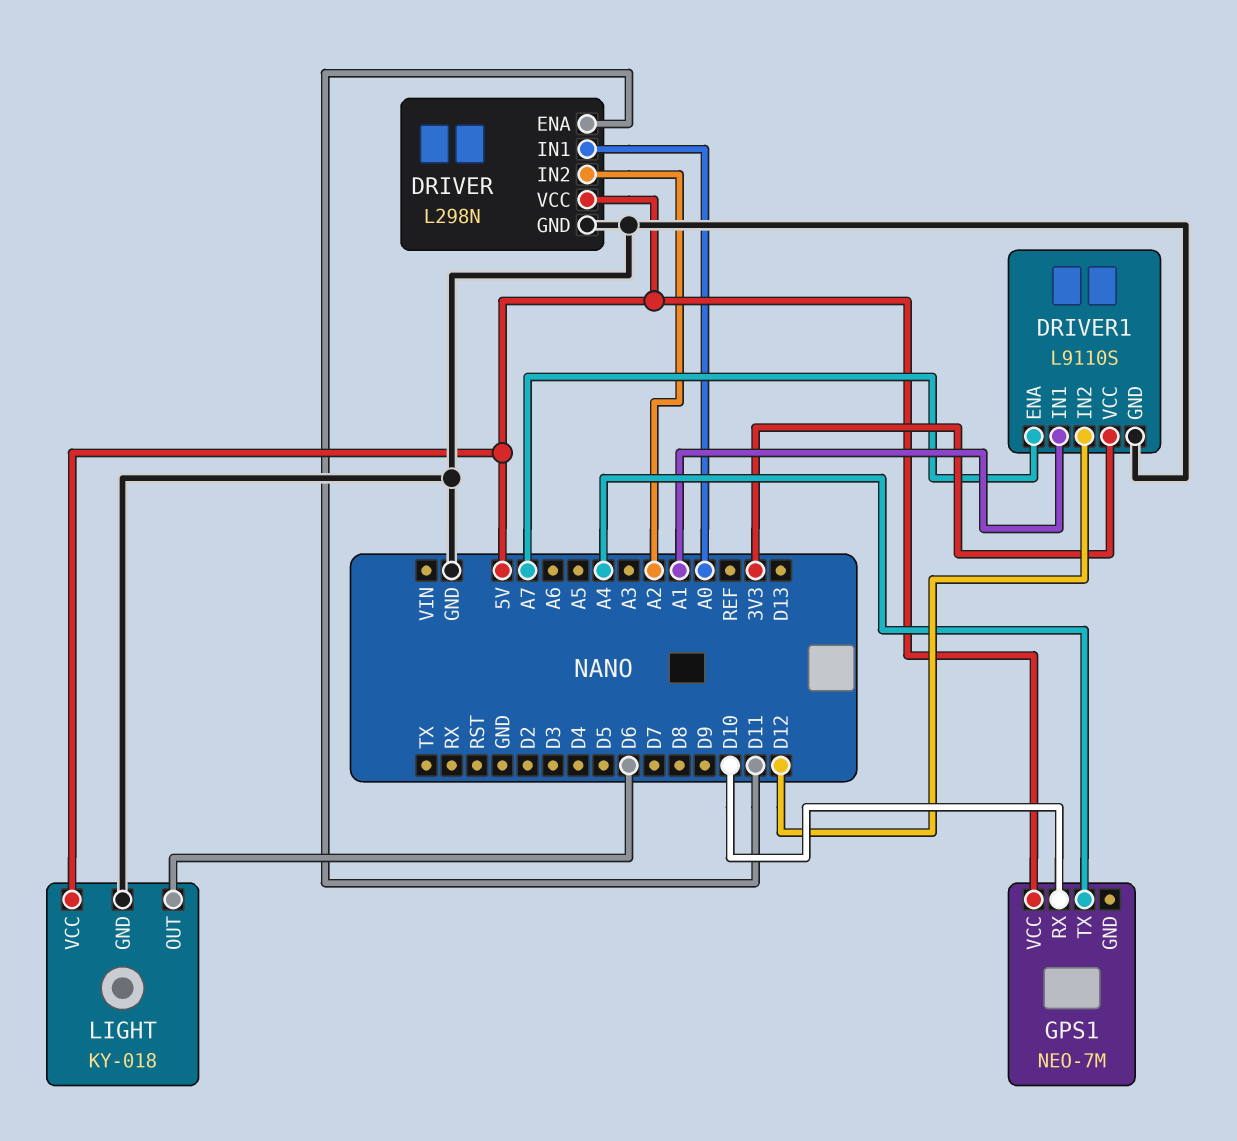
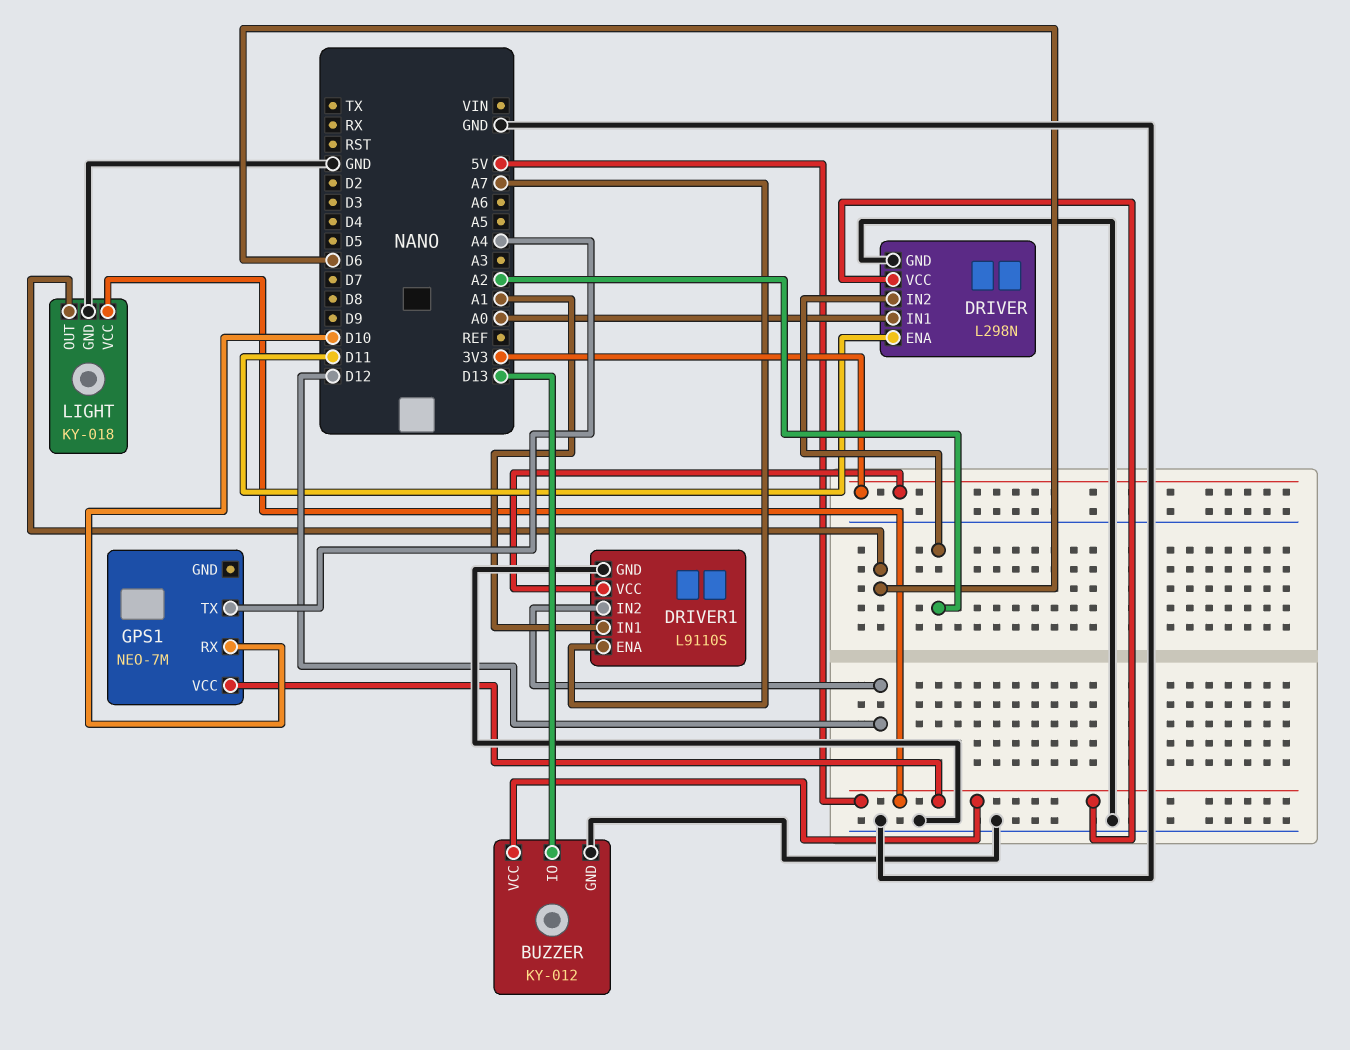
BUZZER: none -> KY-012
BUZZER pin GND: none -> GND
BUZZER pin IO: none -> D13
BUZZER pin VCC: none -> 5V

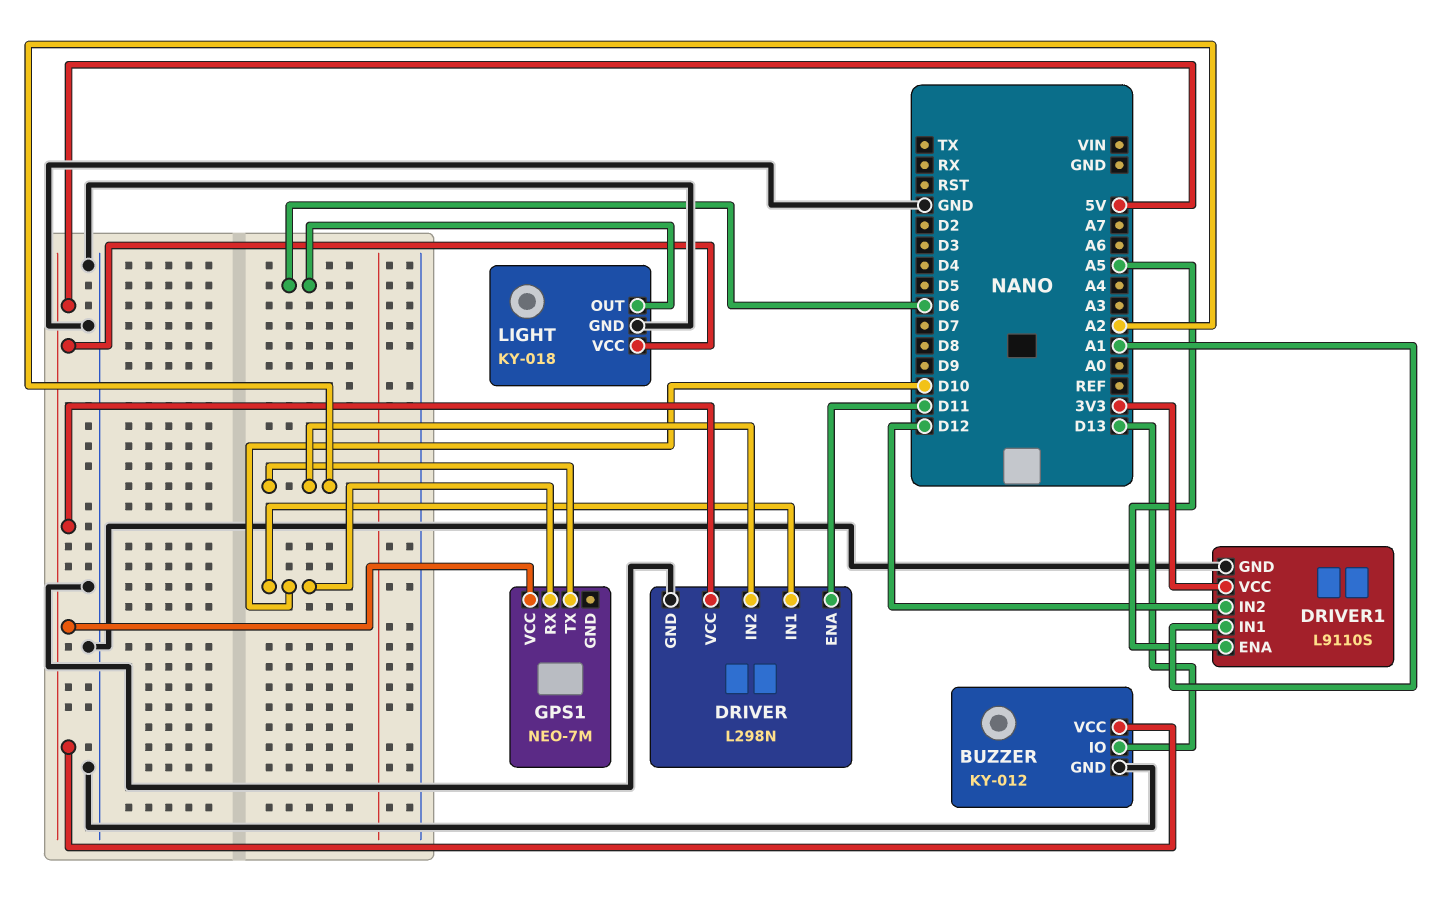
DRIVER pin IN1: A0 -> D10
DRIVER1 pin ENA: A7 -> A5
GPS1 pin TX: A4 -> A2

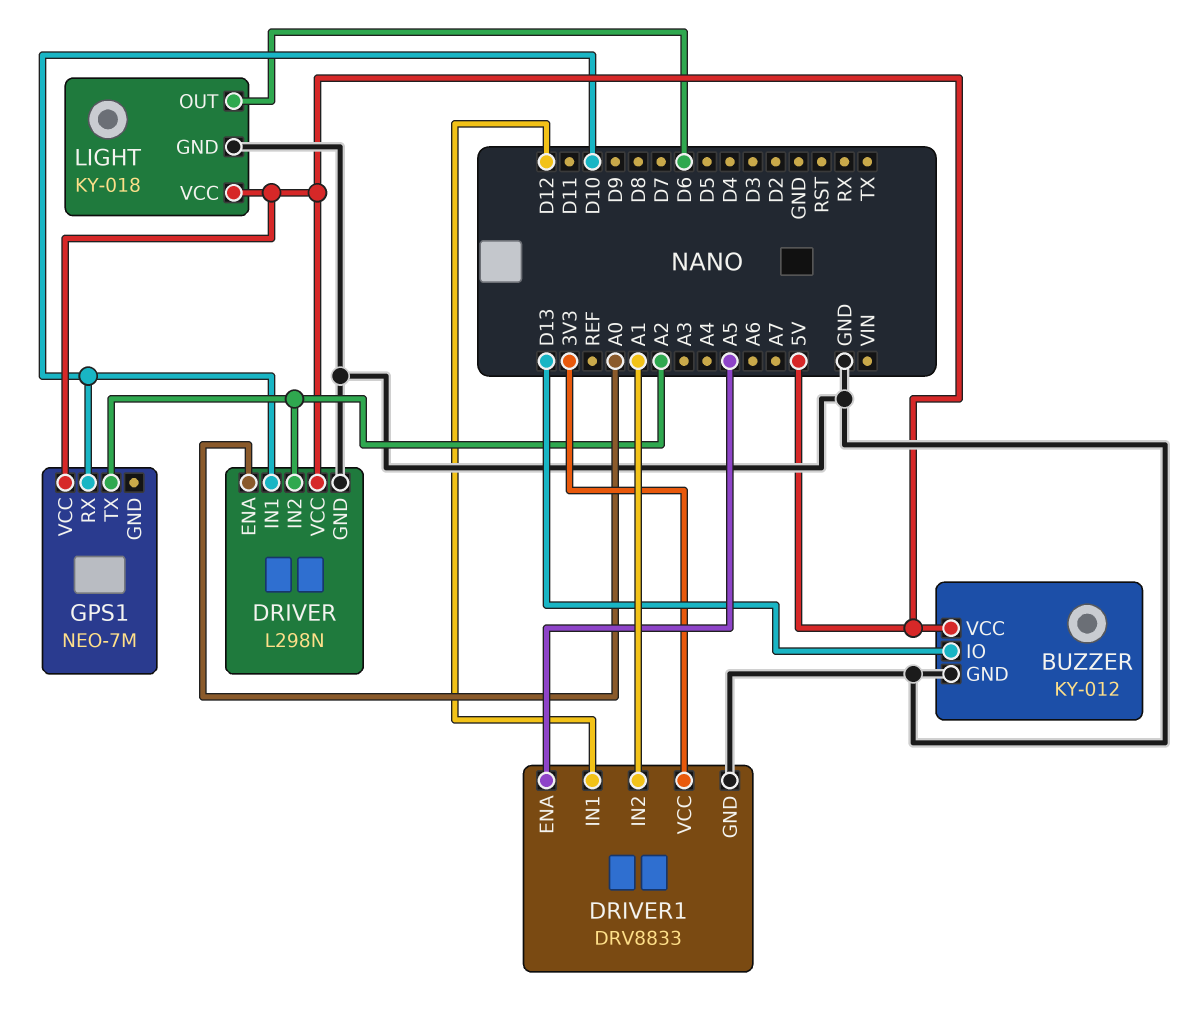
DRIVER pin ENA: D11 -> A0
DRIVER1: L9110S -> DRV8833
DRIVER1 pin IN1: A1 -> D12
DRIVER1 pin IN2: D12 -> A1

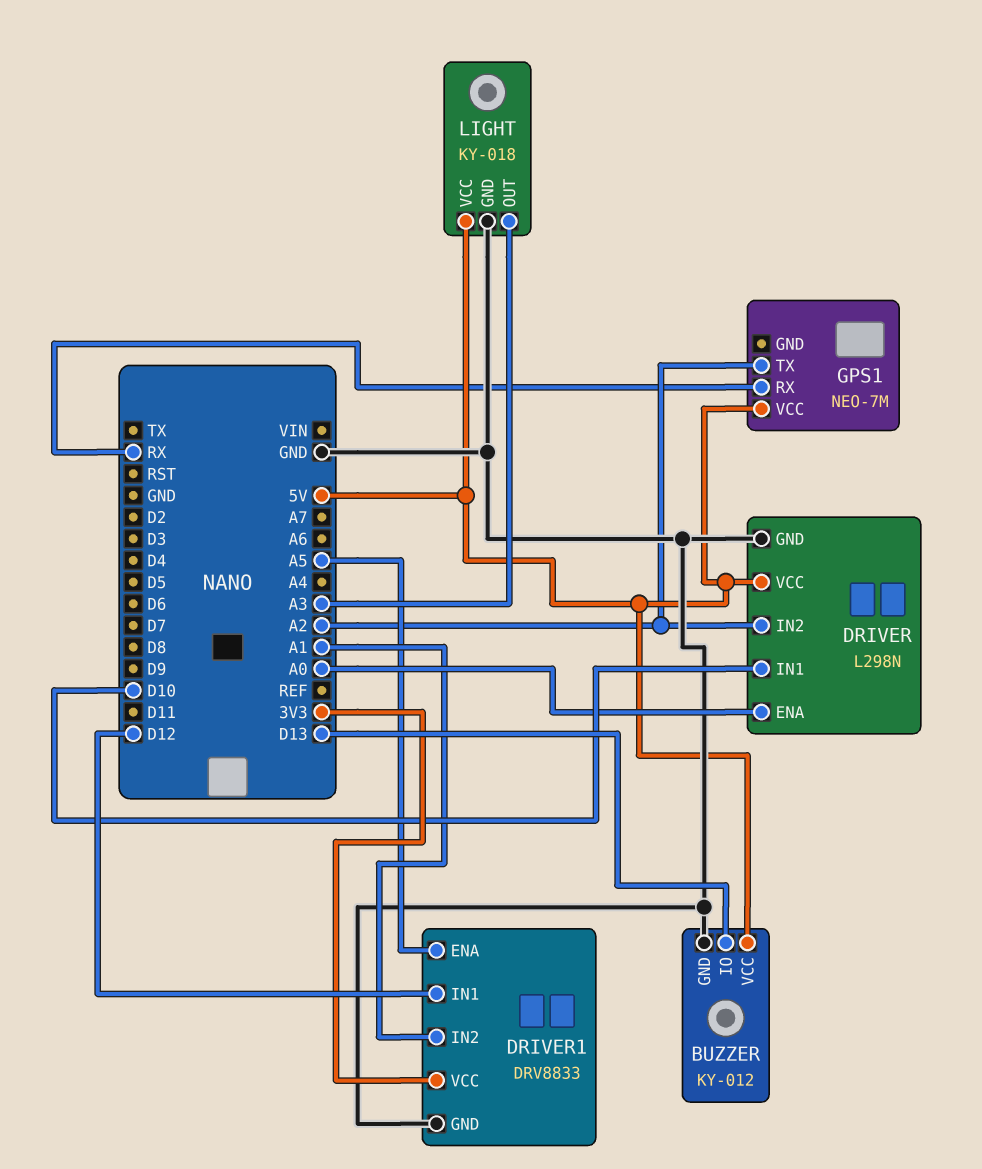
GPS1 pin RX: D10 -> RX
LIGHT pin OUT: D6 -> A3

